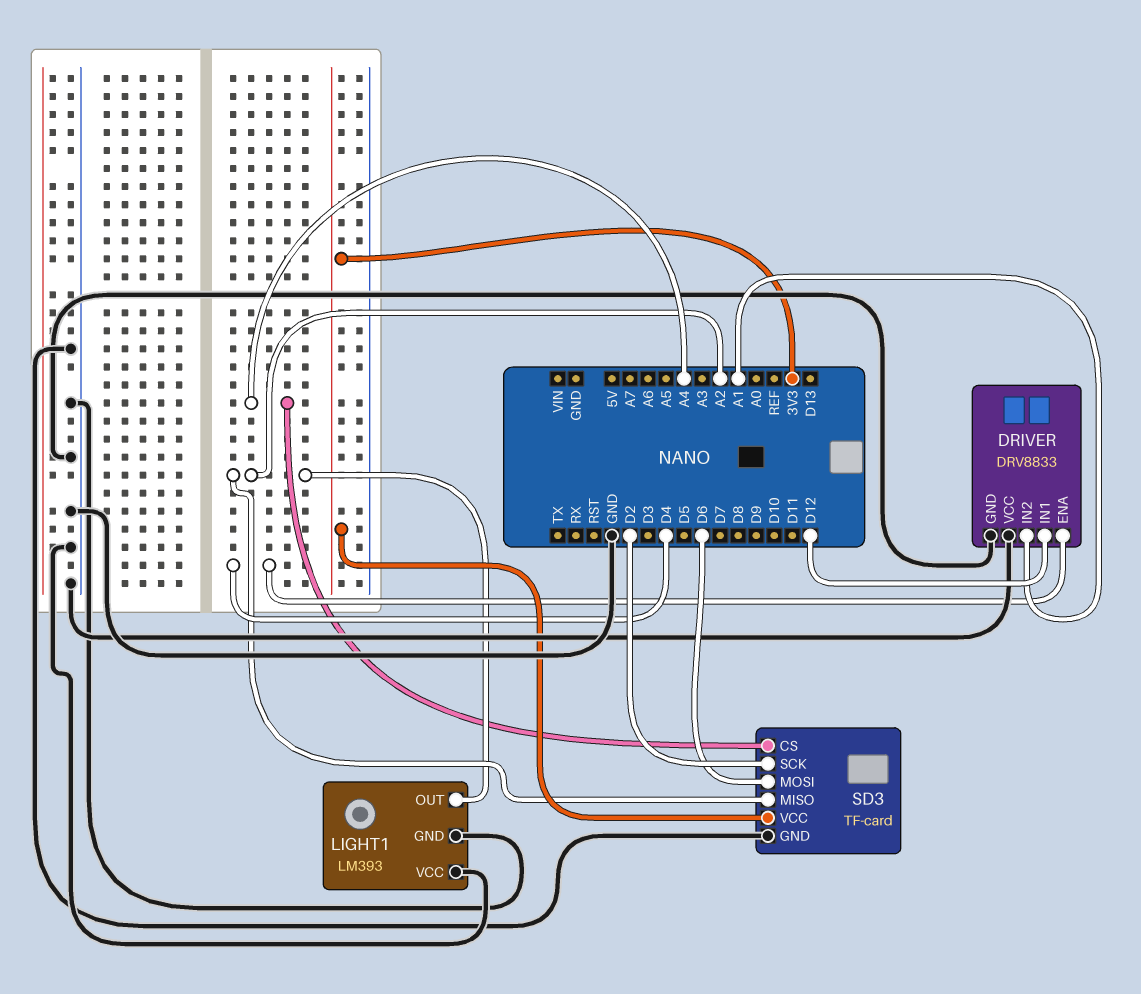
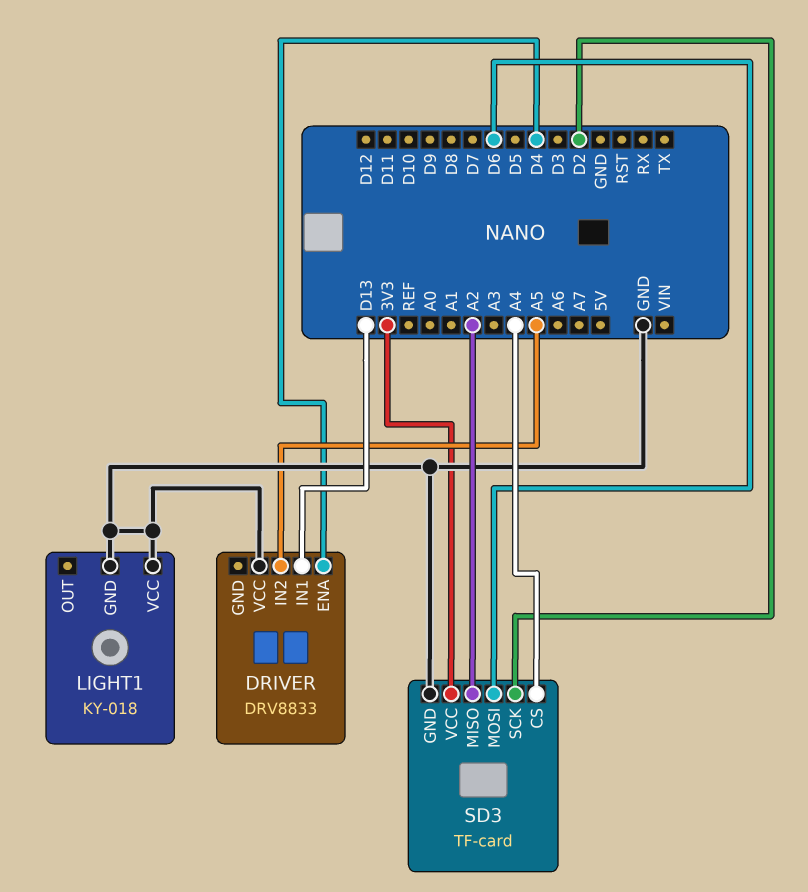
DRIVER pin GND: GND -> none
DRIVER pin IN1: D12 -> D13
DRIVER pin IN2: A1 -> A5
LIGHT1: LM393 -> KY-018
LIGHT1 pin OUT: A2 -> none

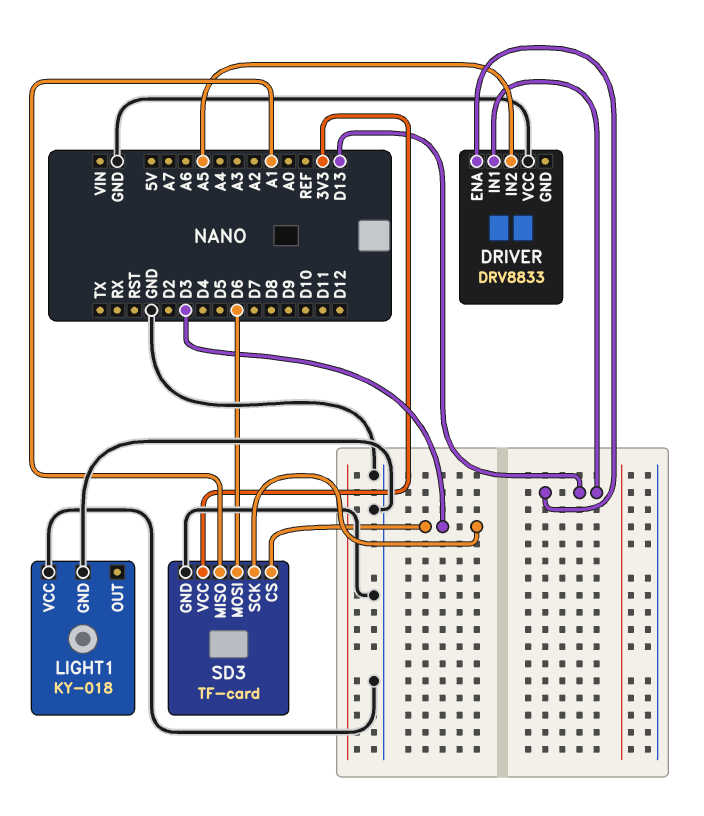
DRIVER pin ENA: D4 -> D13
SD3 pin CS: A4 -> D3
SD3 pin MISO: A2 -> A1
SD3 pin SCK: D2 -> D3

